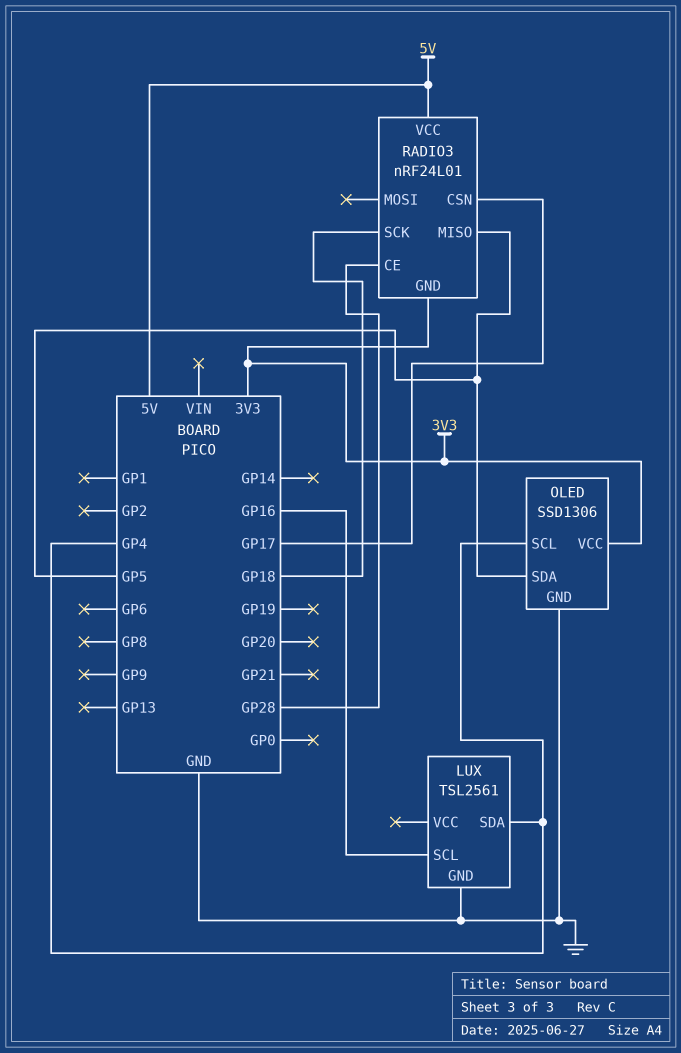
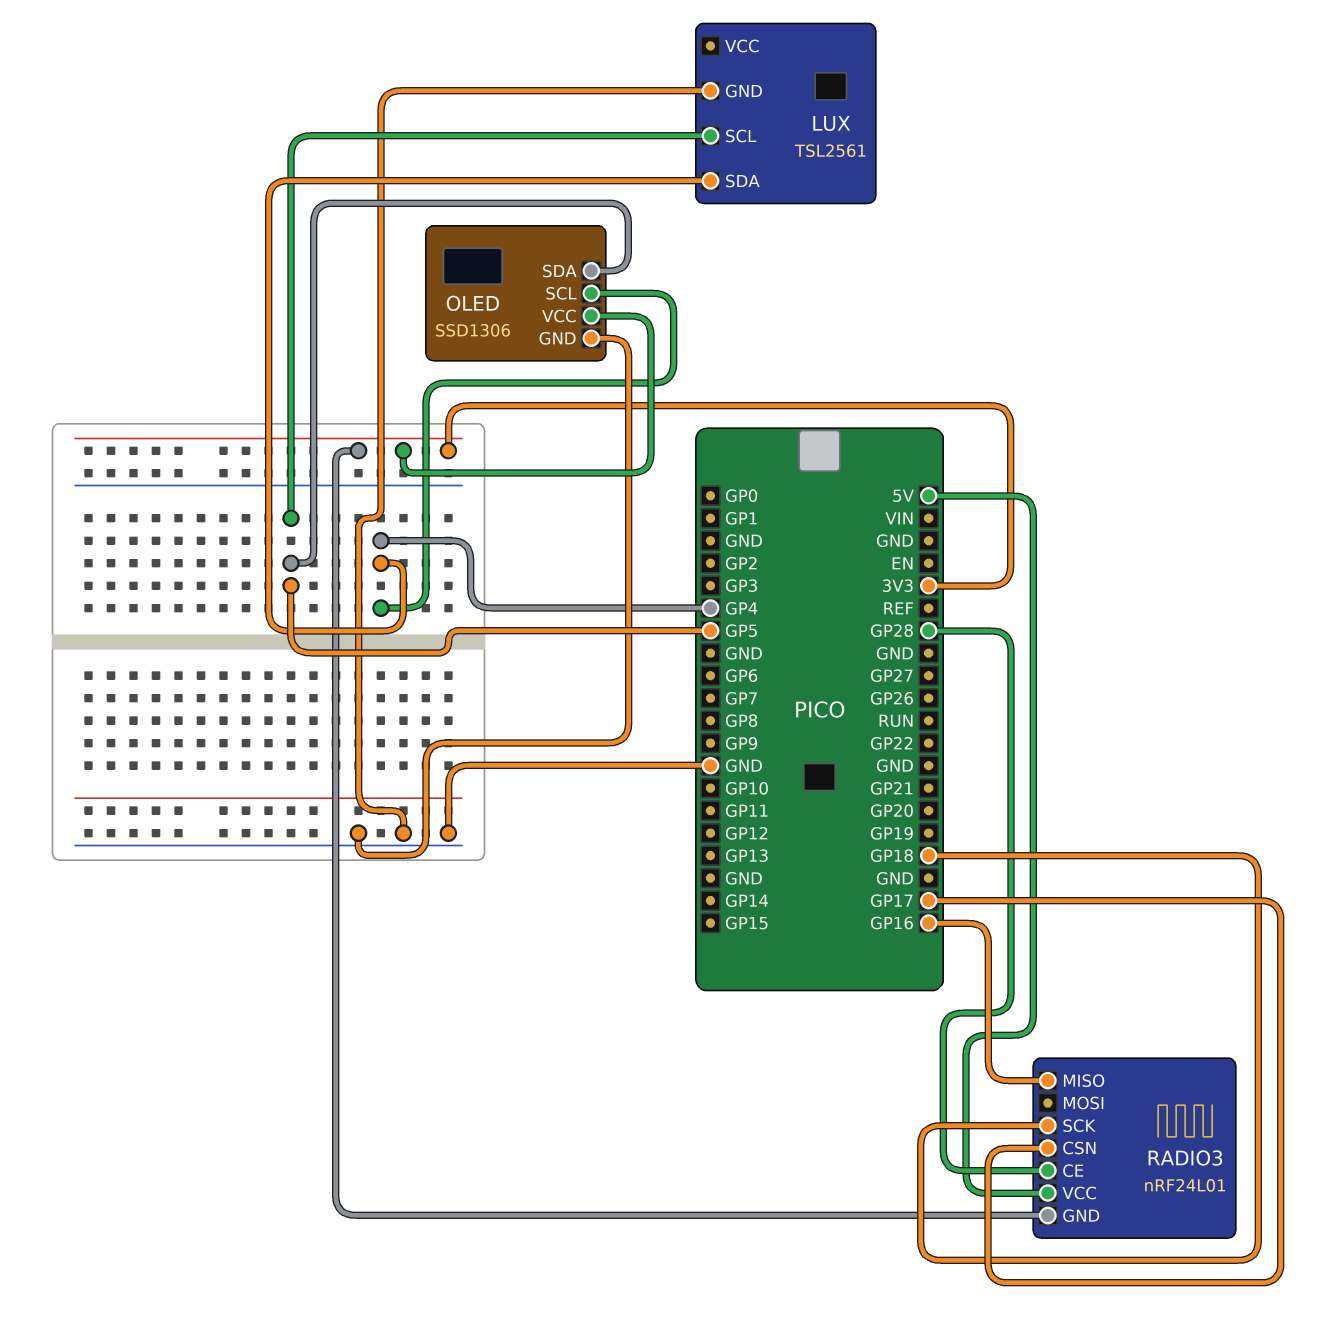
LUX pin SCL: GP16 -> GP5
RADIO3 pin MISO: GP5 -> GP16

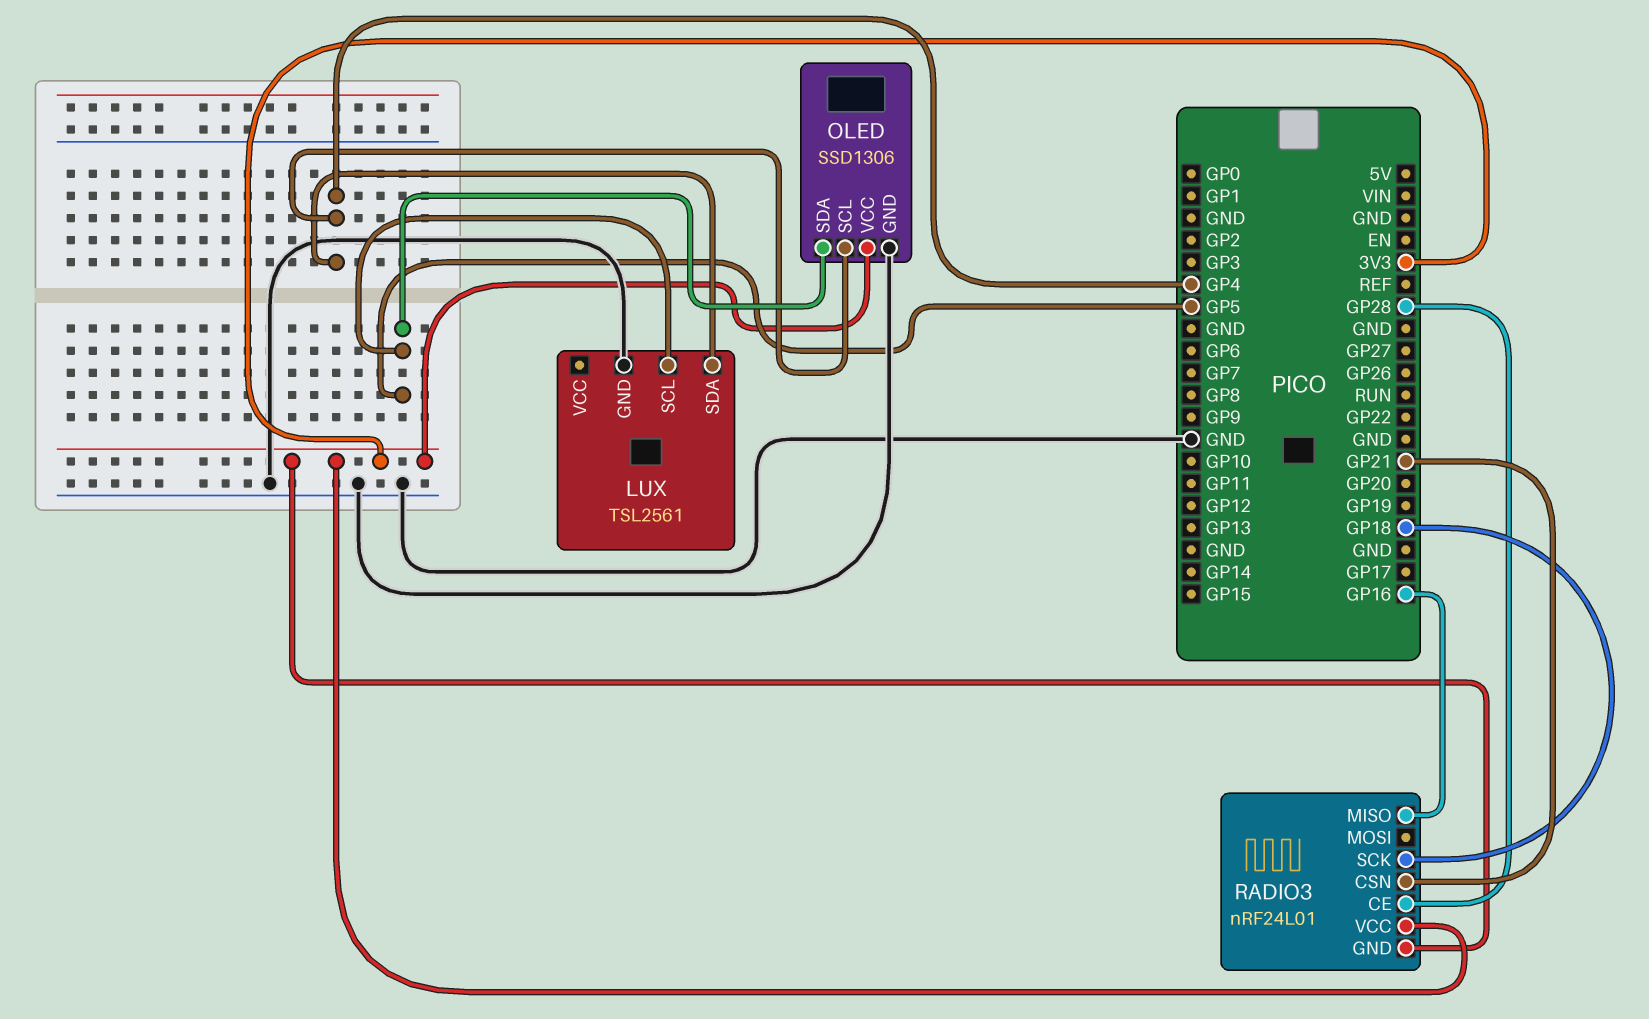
RADIO3 pin CSN: GP17 -> GP21
RADIO3 pin VCC: 5V -> 3V3

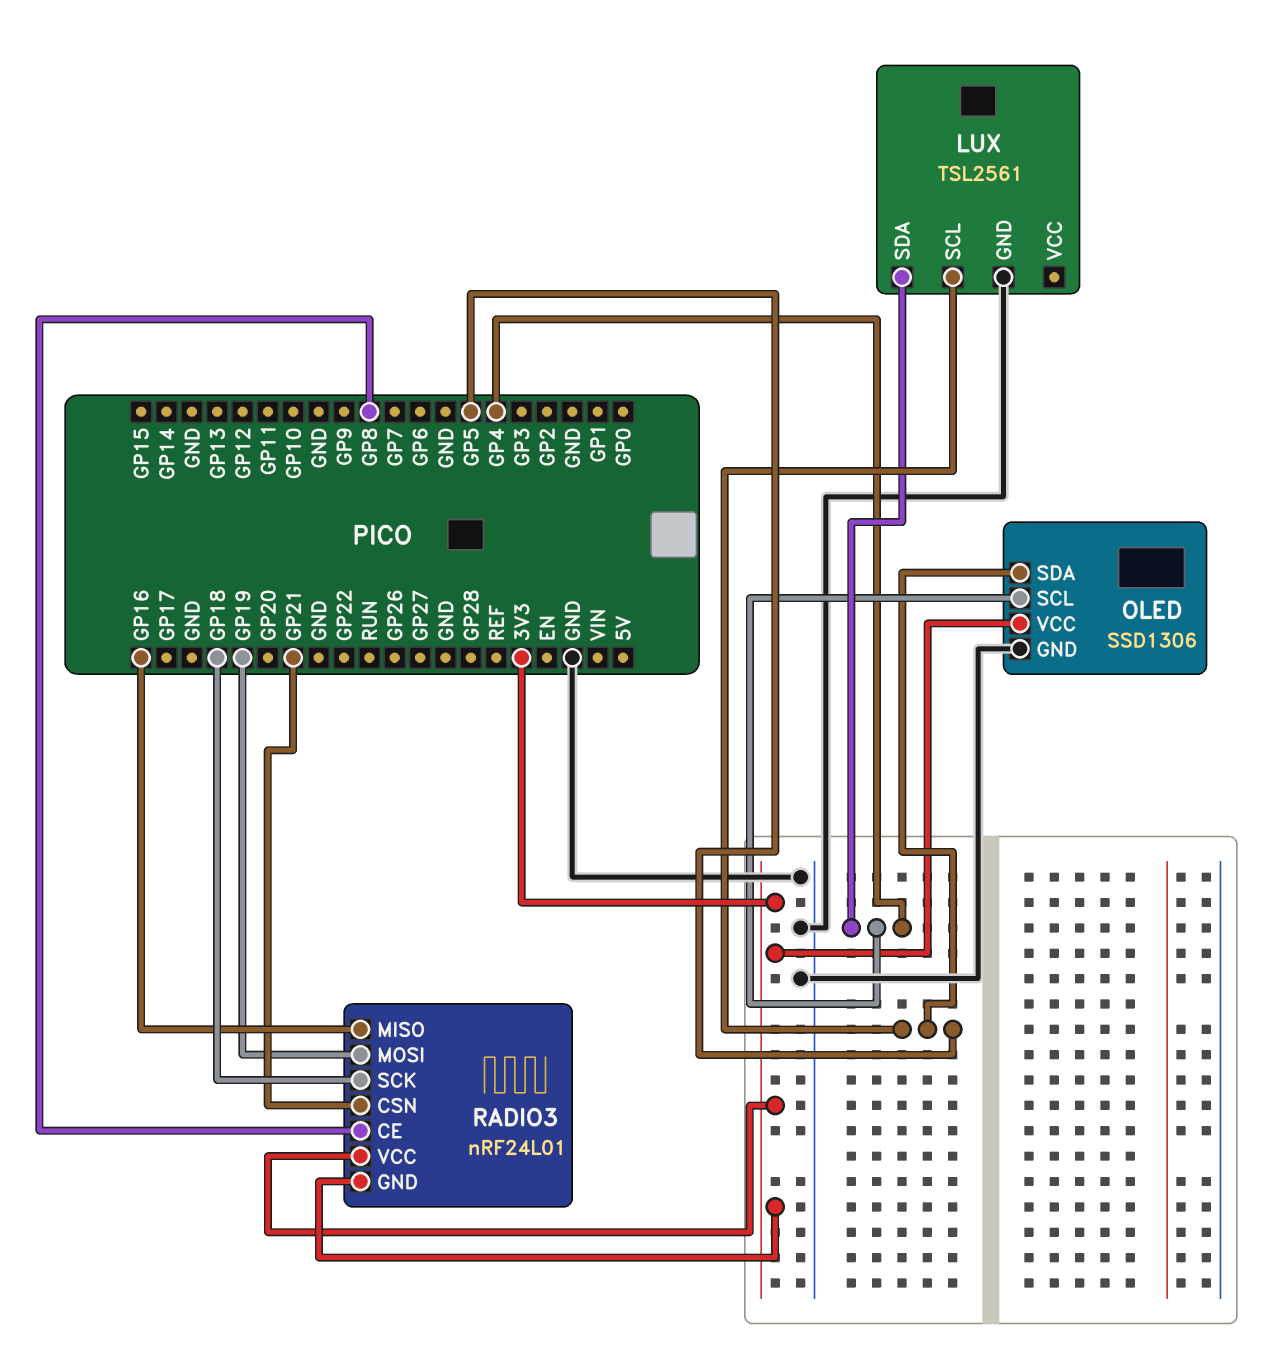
RADIO3 pin CE: GP28 -> GP8
RADIO3 pin MOSI: none -> GP19

